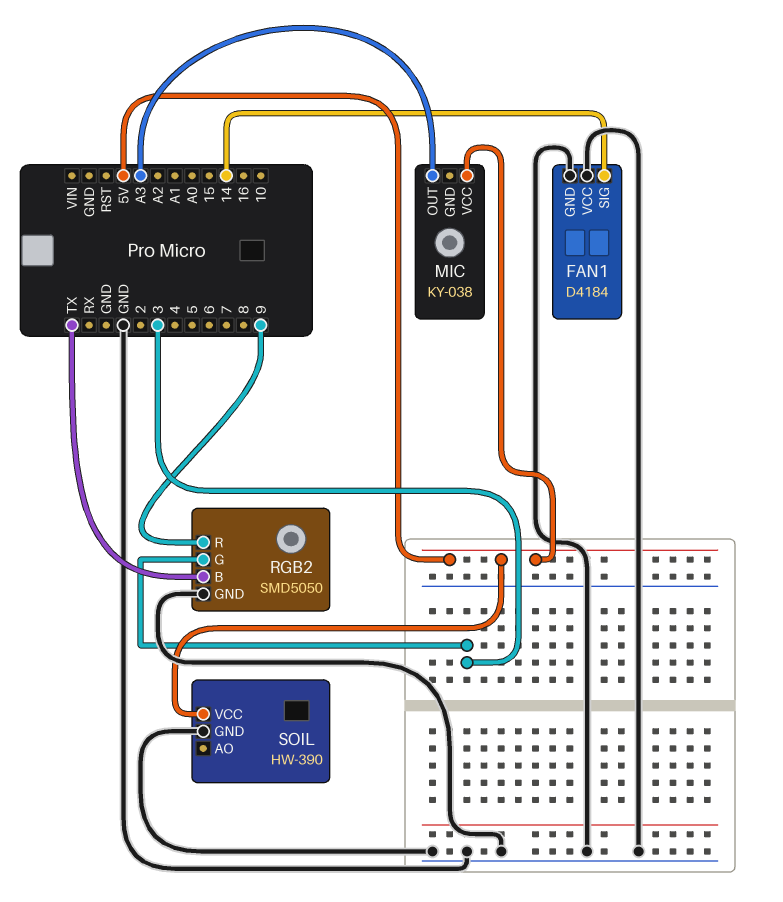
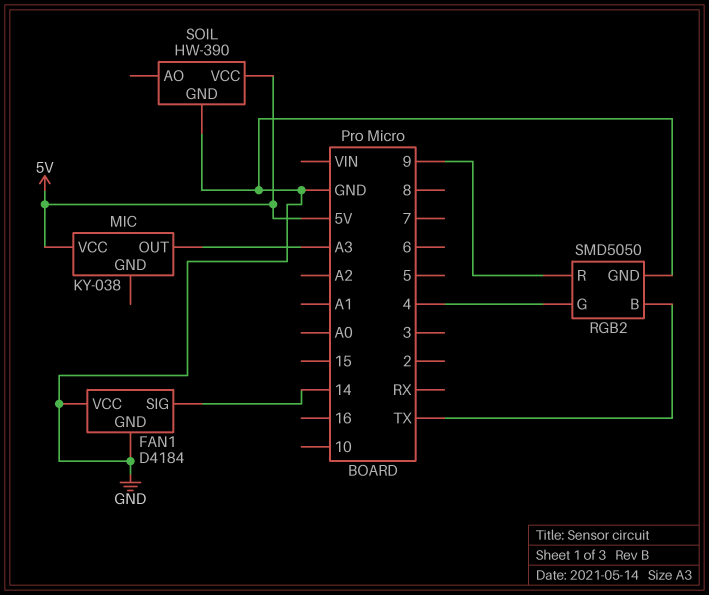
RGB2 pin G: 3 -> 4

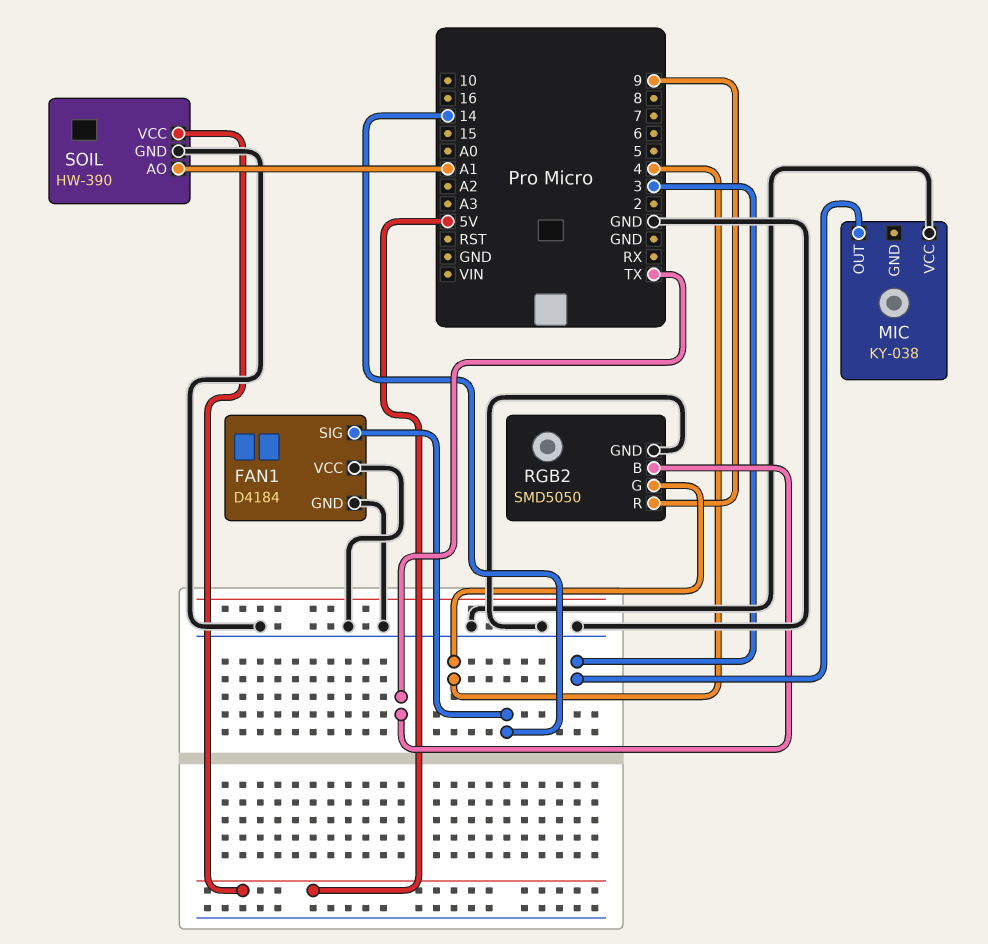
MIC pin OUT: A3 -> 3
MIC pin VCC: 5V -> GND
SOIL pin AO: none -> A1

